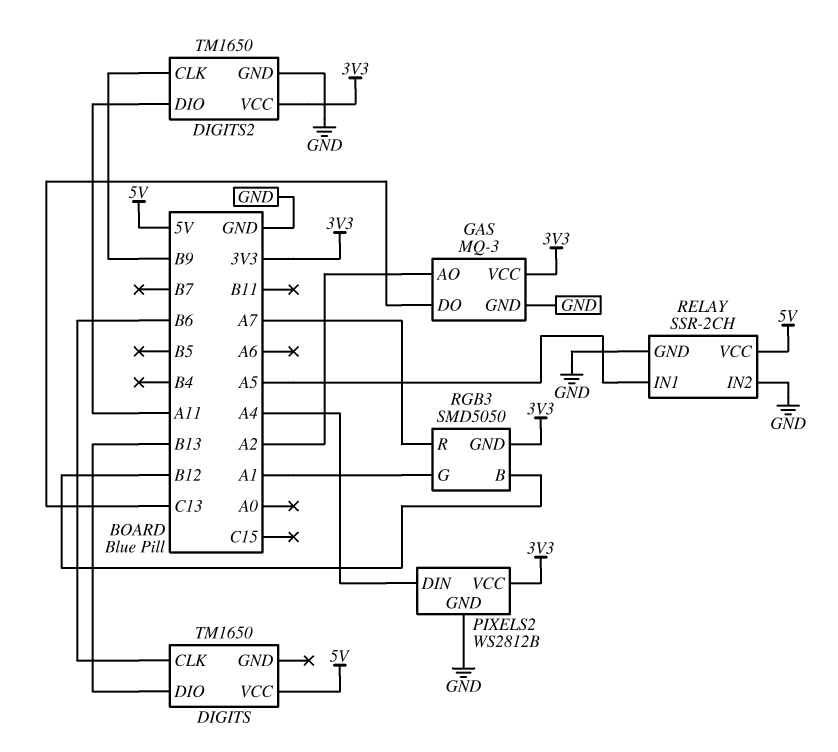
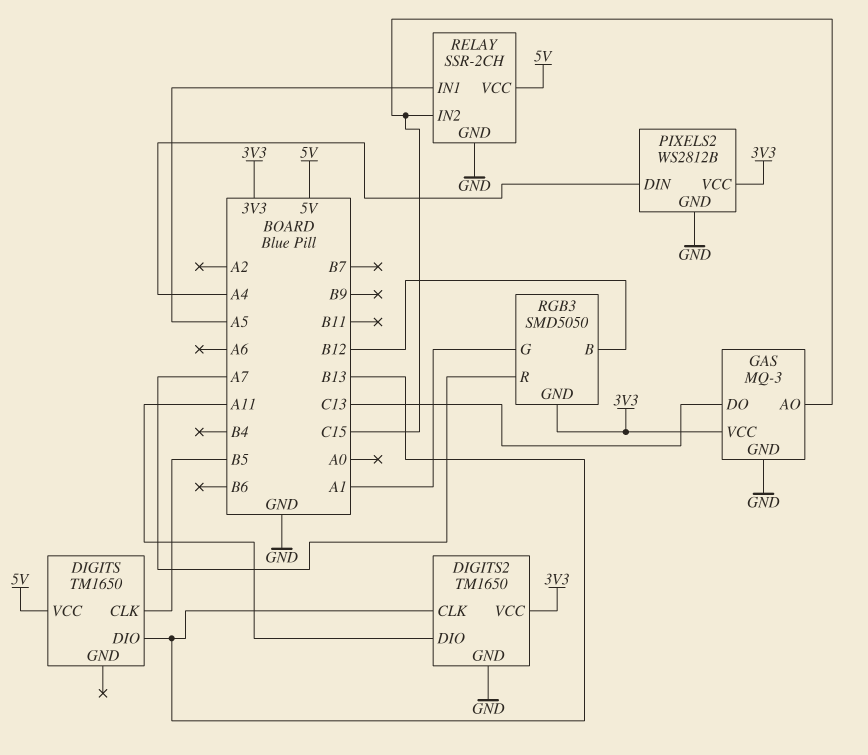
DIGITS pin CLK: B6 -> B5
DIGITS2 pin CLK: B9 -> B13
GAS pin AO: A2 -> C15
RELAY pin IN2: GND -> C15

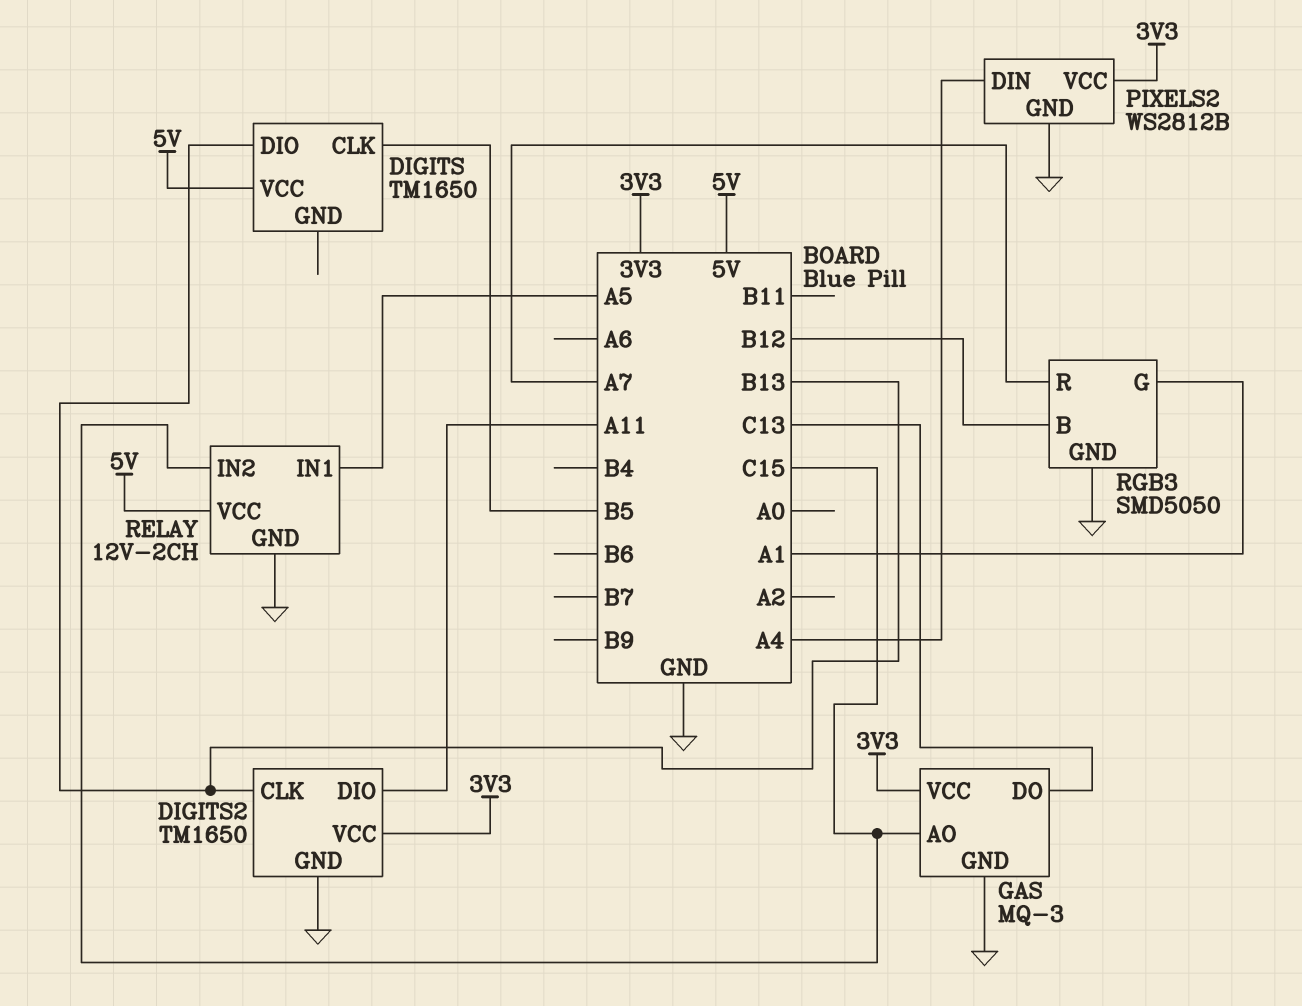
RELAY: SSR-2CH -> 12V-2CH
RGB3 pin GND: 3V3 -> GND

